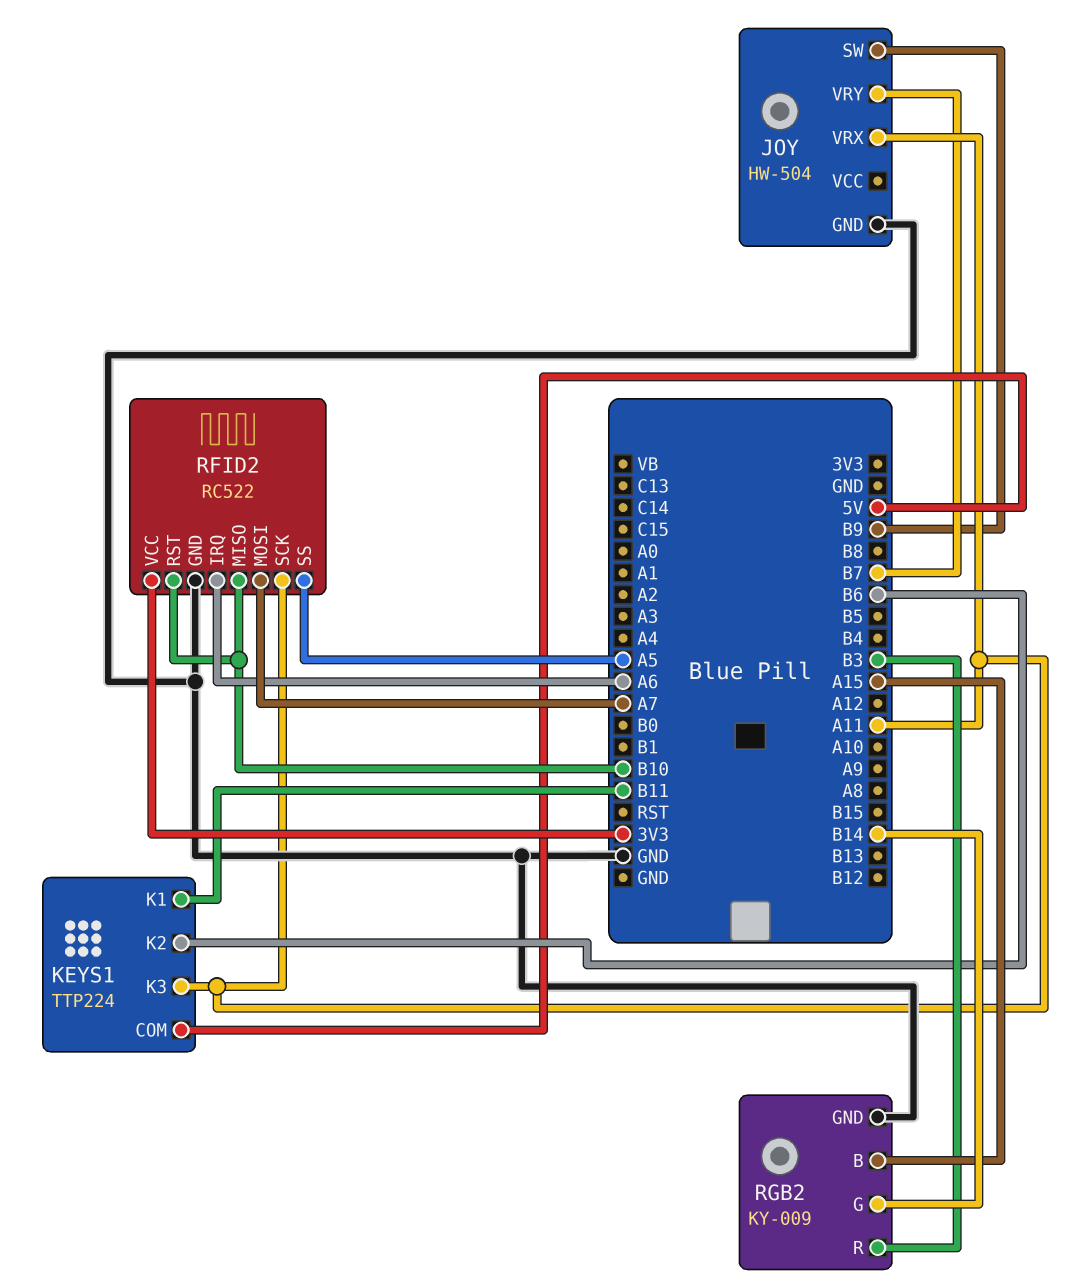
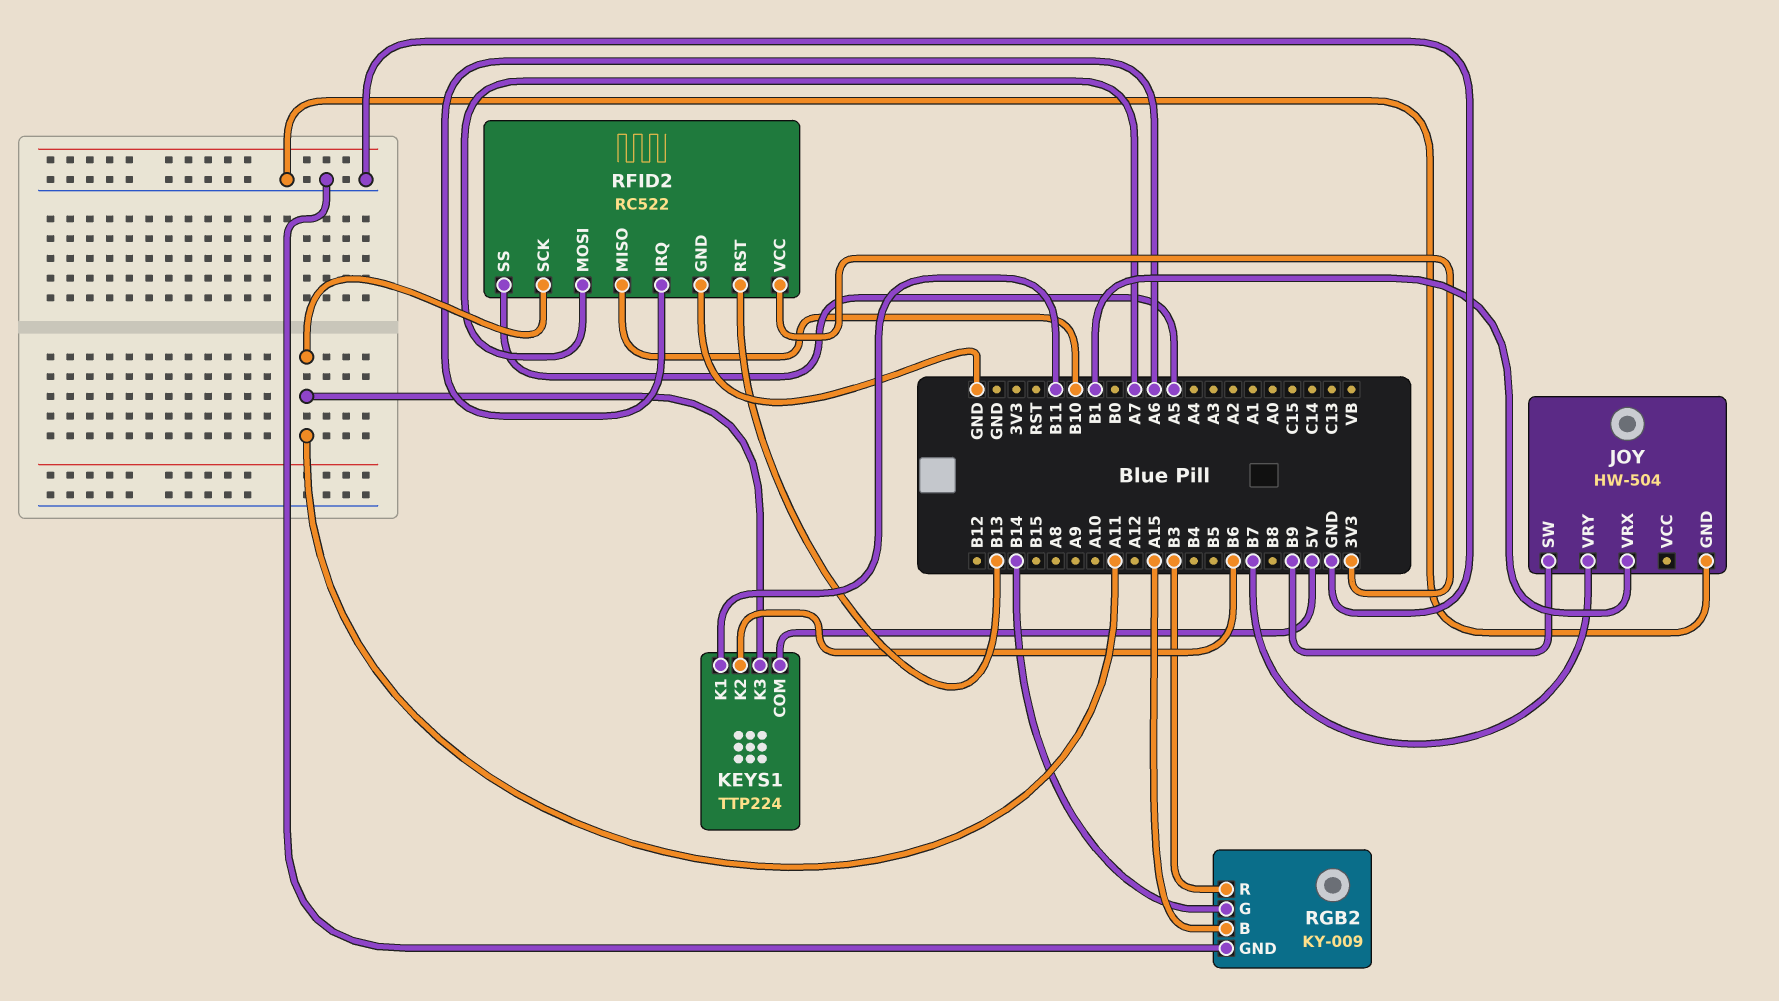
JOY pin VRX: A11 -> B1
RFID2 pin RST: B10 -> B13

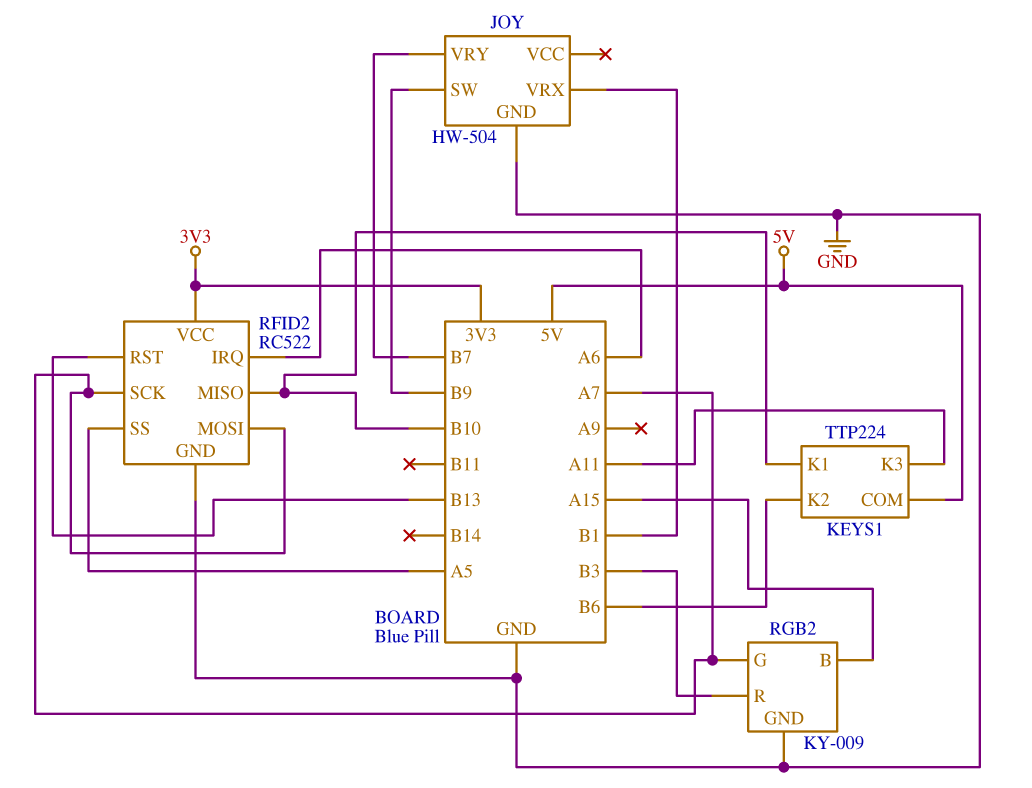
KEYS1 pin K1: B11 -> B10
RFID2 pin SCK: A11 -> A7
RGB2 pin G: B14 -> A7

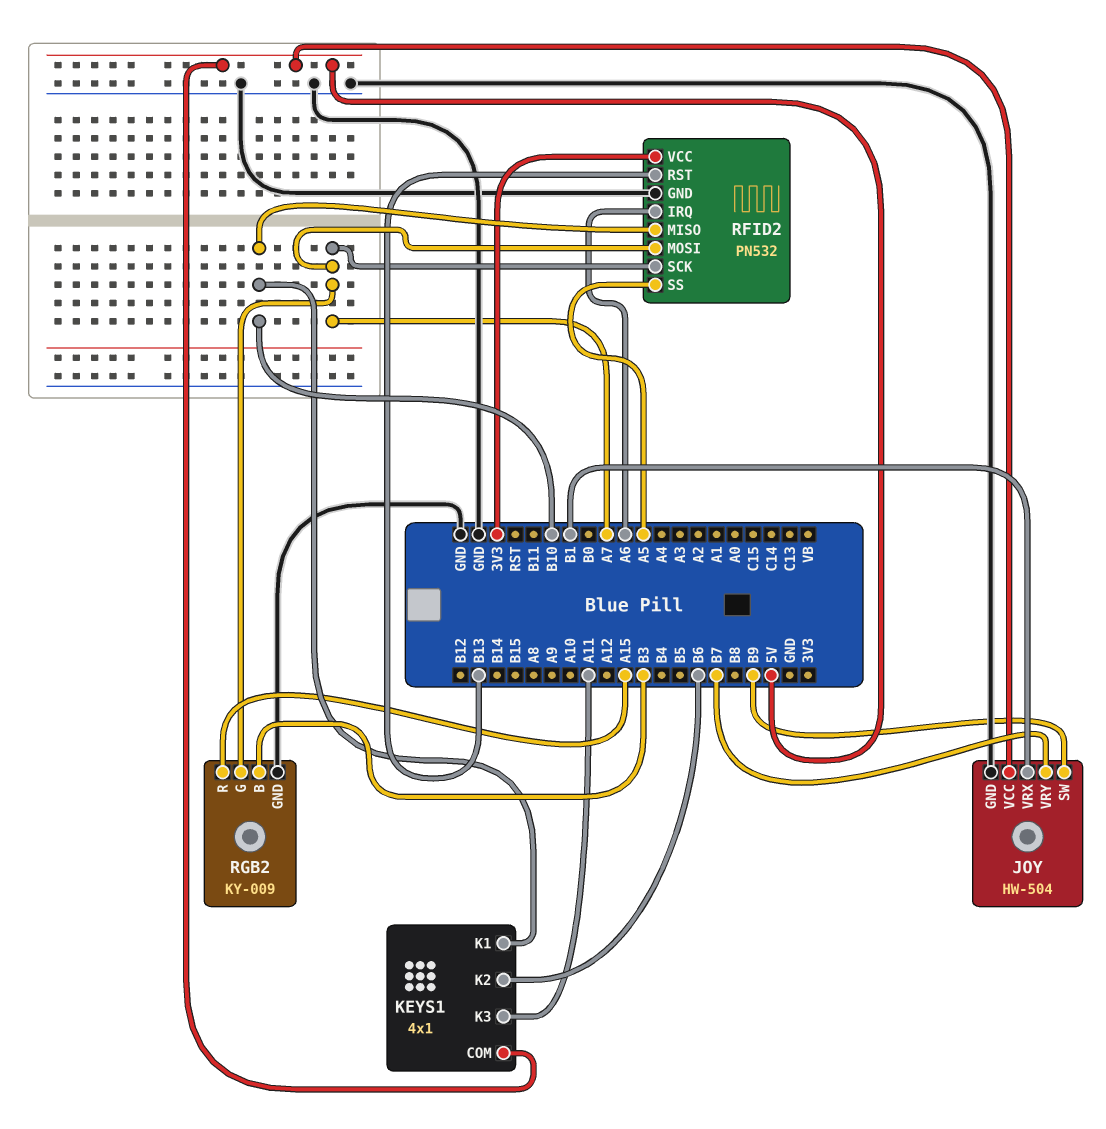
JOY pin VCC: none -> 5V
KEYS1: TTP224 -> 4x1
RFID2: RC522 -> PN532
RGB2 pin B: A15 -> B3
RGB2 pin R: B3 -> A15

